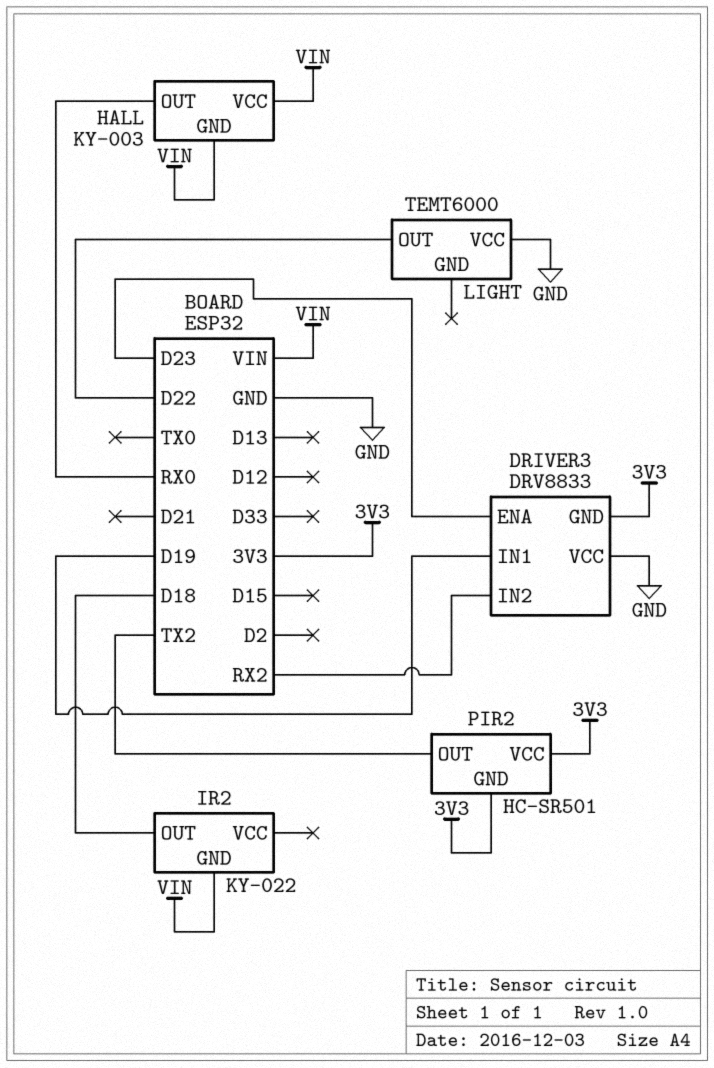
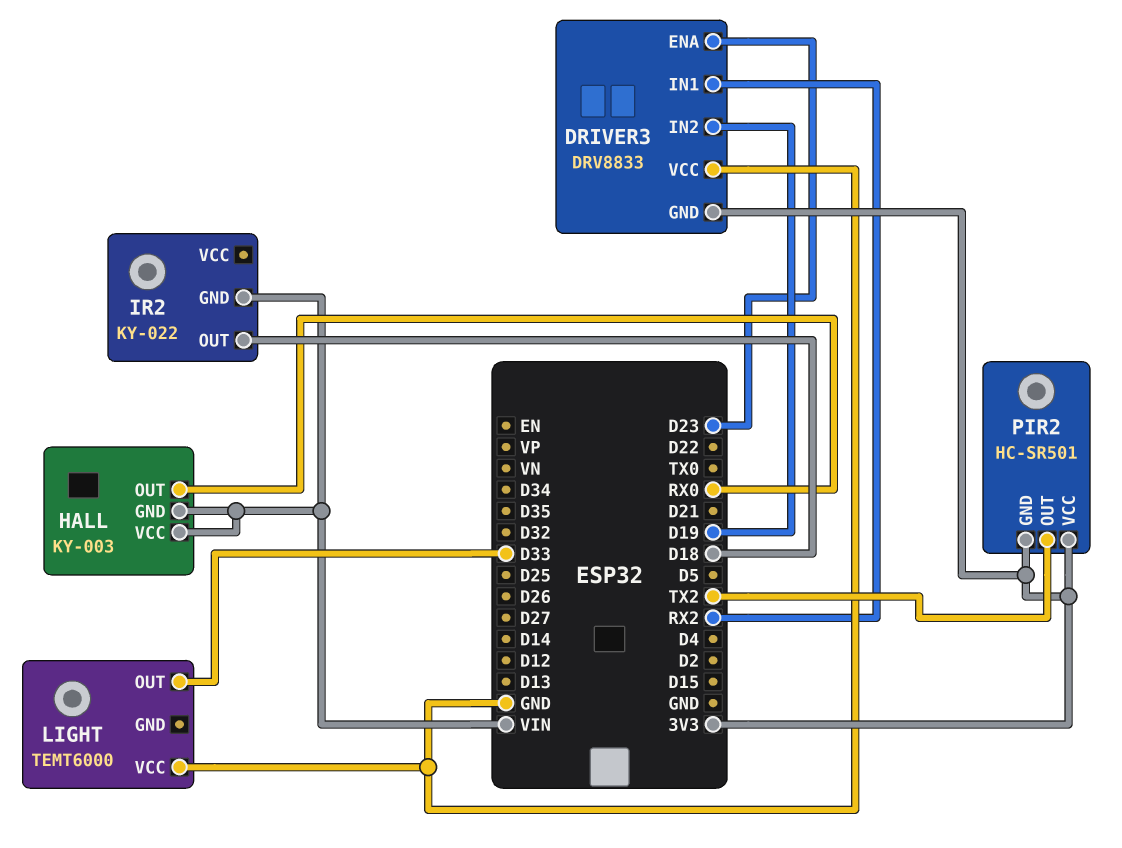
DRIVER3 pin IN1: D19 -> RX2
DRIVER3 pin IN2: RX2 -> D19
LIGHT pin OUT: D22 -> D33

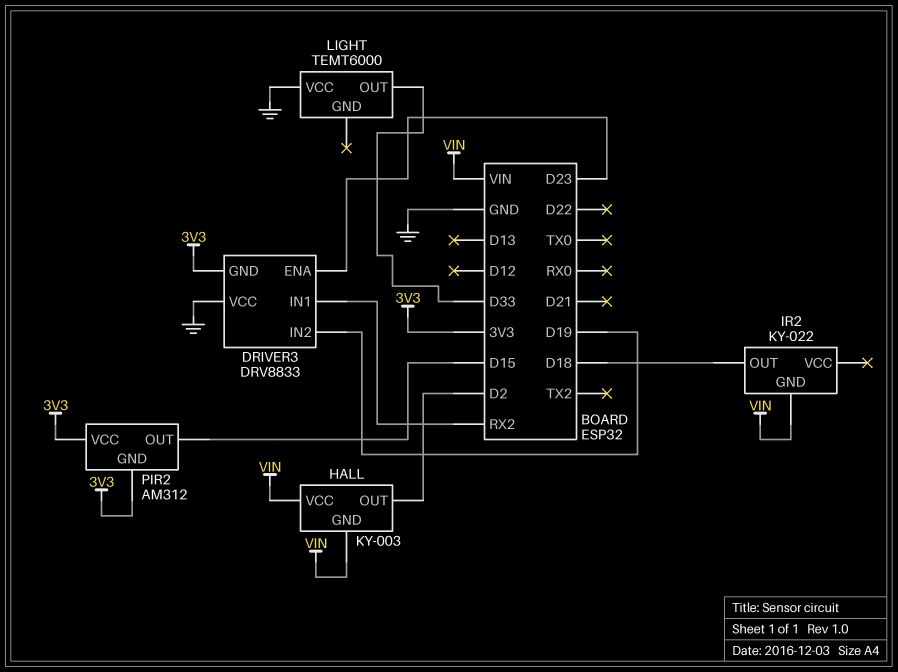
HALL pin OUT: RX0 -> D2
PIR2: HC-SR501 -> AM312
PIR2 pin OUT: TX2 -> D15

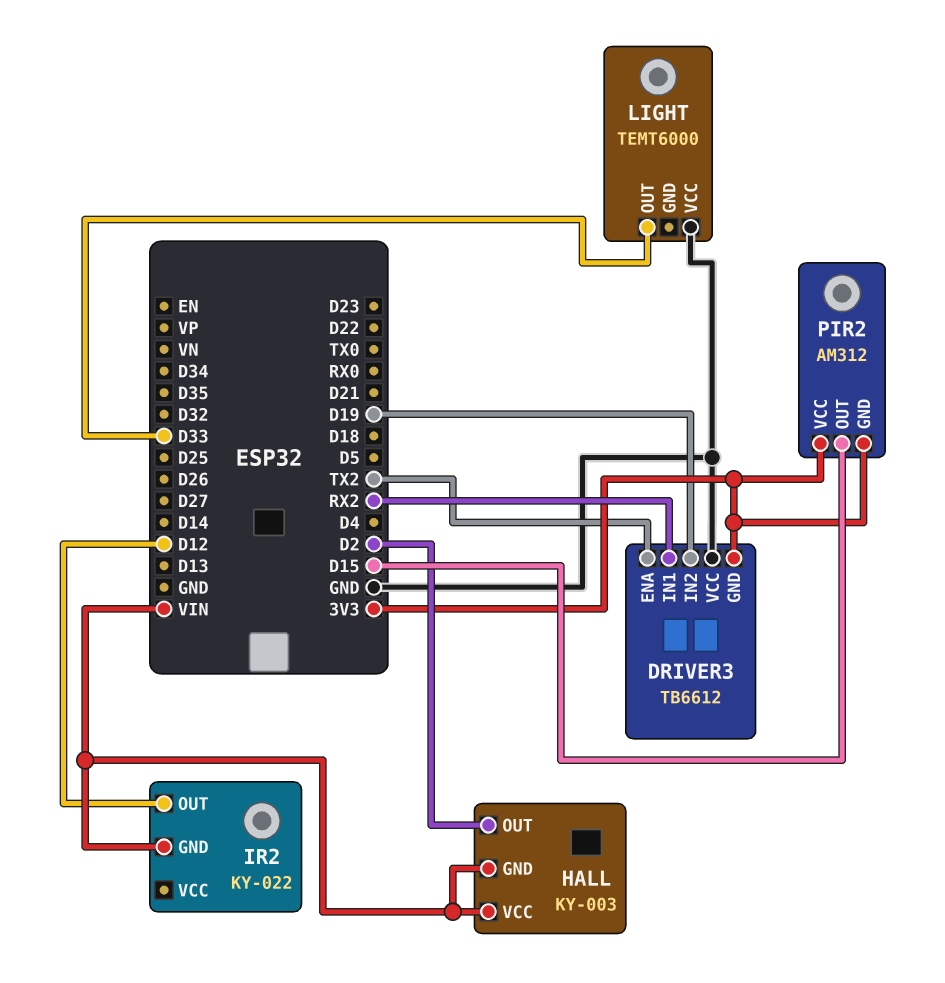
DRIVER3: DRV8833 -> TB6612
DRIVER3 pin ENA: D23 -> TX2
IR2 pin OUT: D18 -> D12

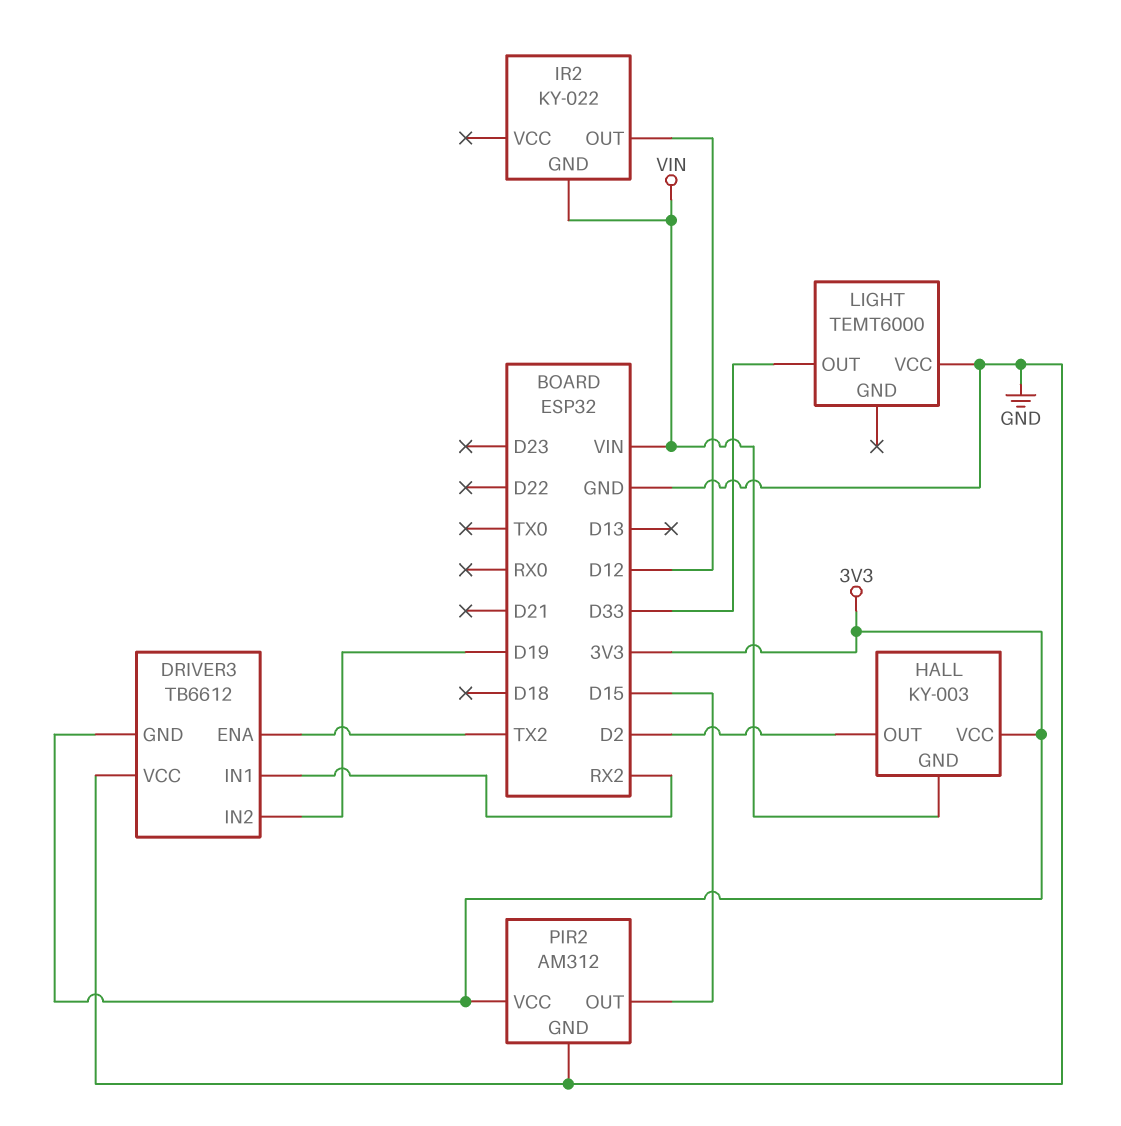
HALL pin VCC: VIN -> 3V3
PIR2 pin GND: 3V3 -> GND

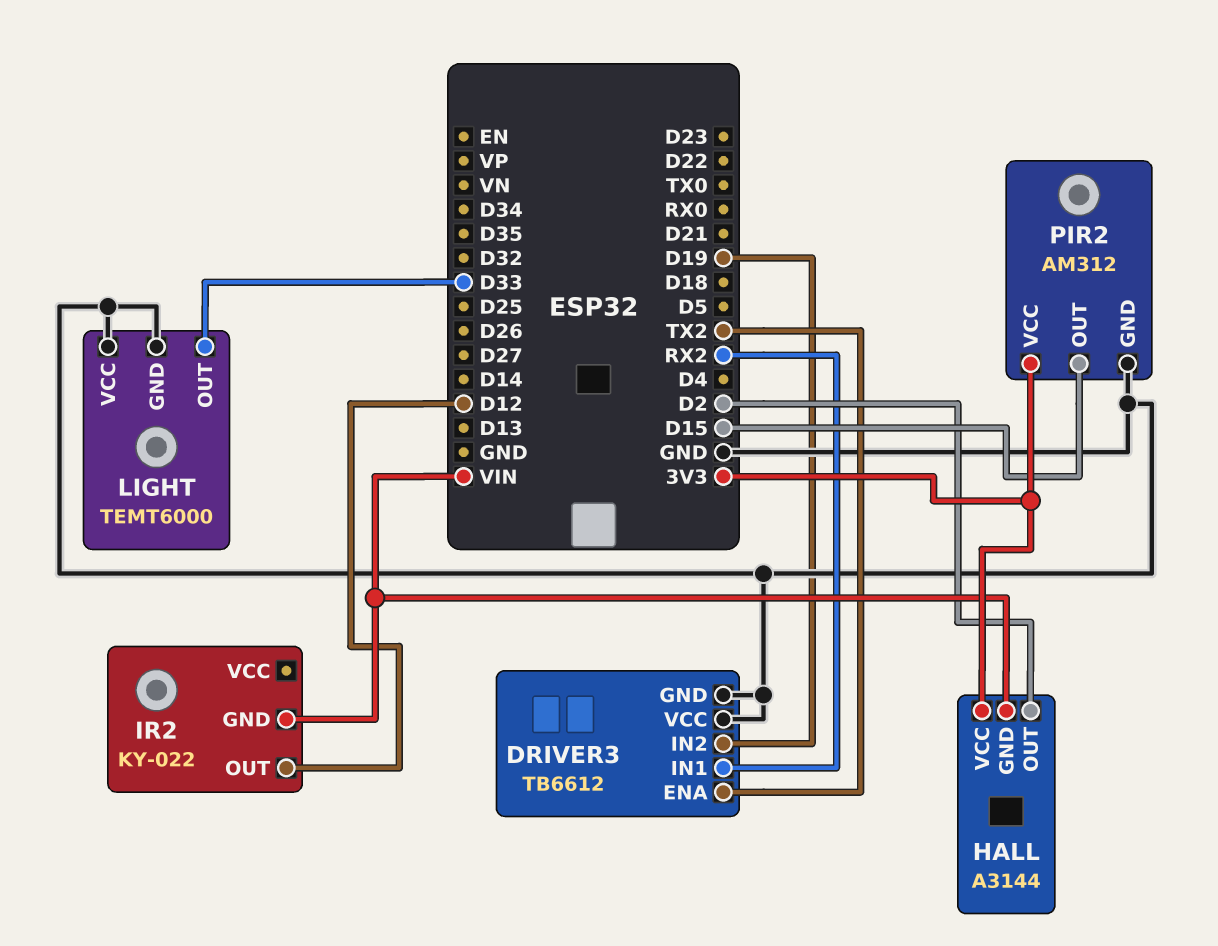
DRIVER3 pin GND: 3V3 -> GND
HALL: KY-003 -> A3144
LIGHT pin GND: none -> GND

